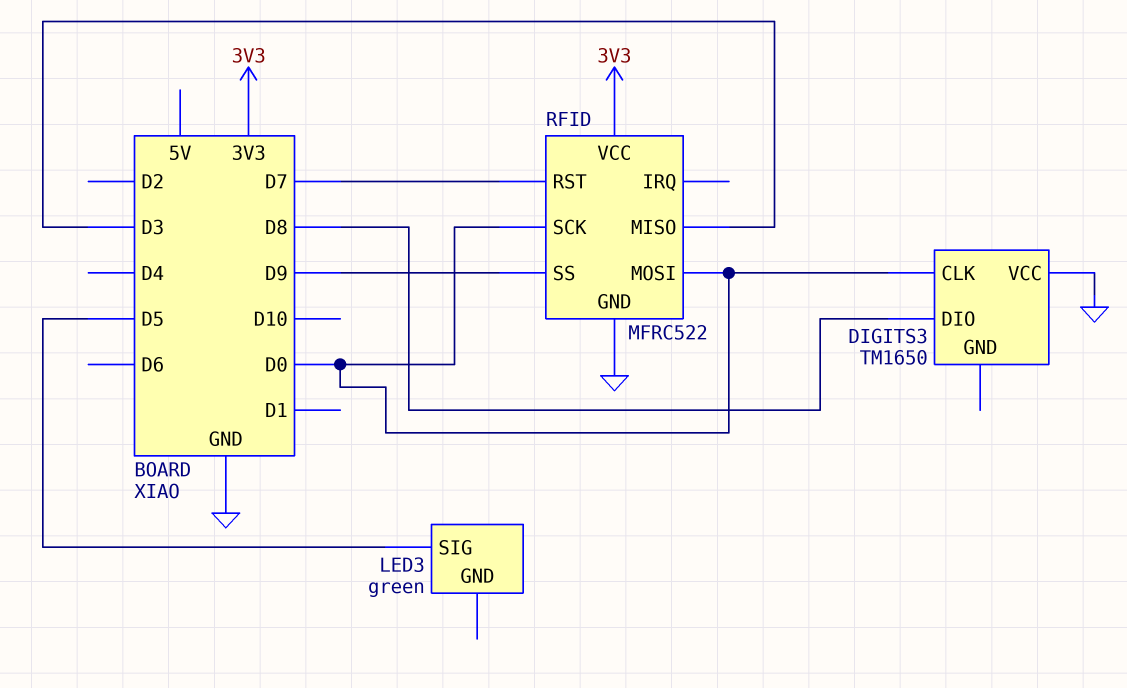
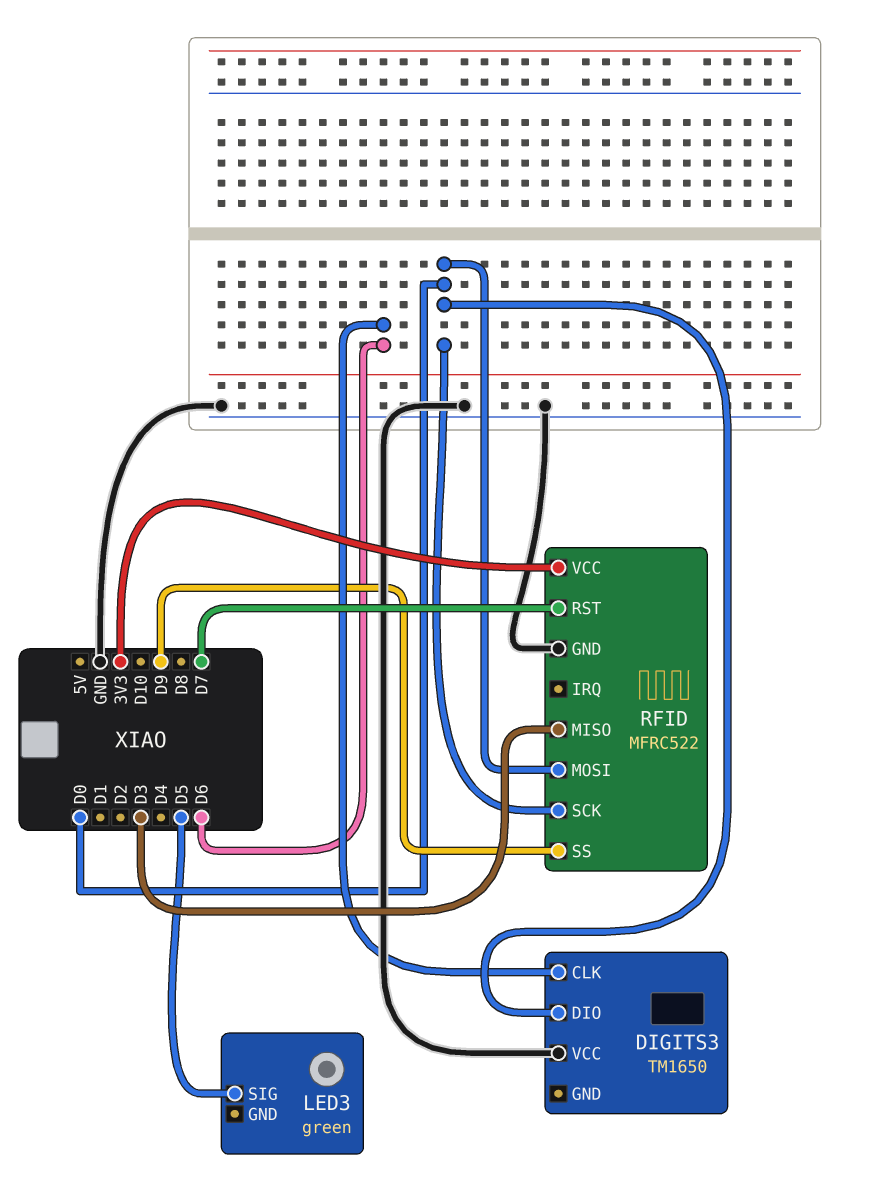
DIGITS3 pin CLK: D0 -> D6
DIGITS3 pin DIO: D8 -> D0

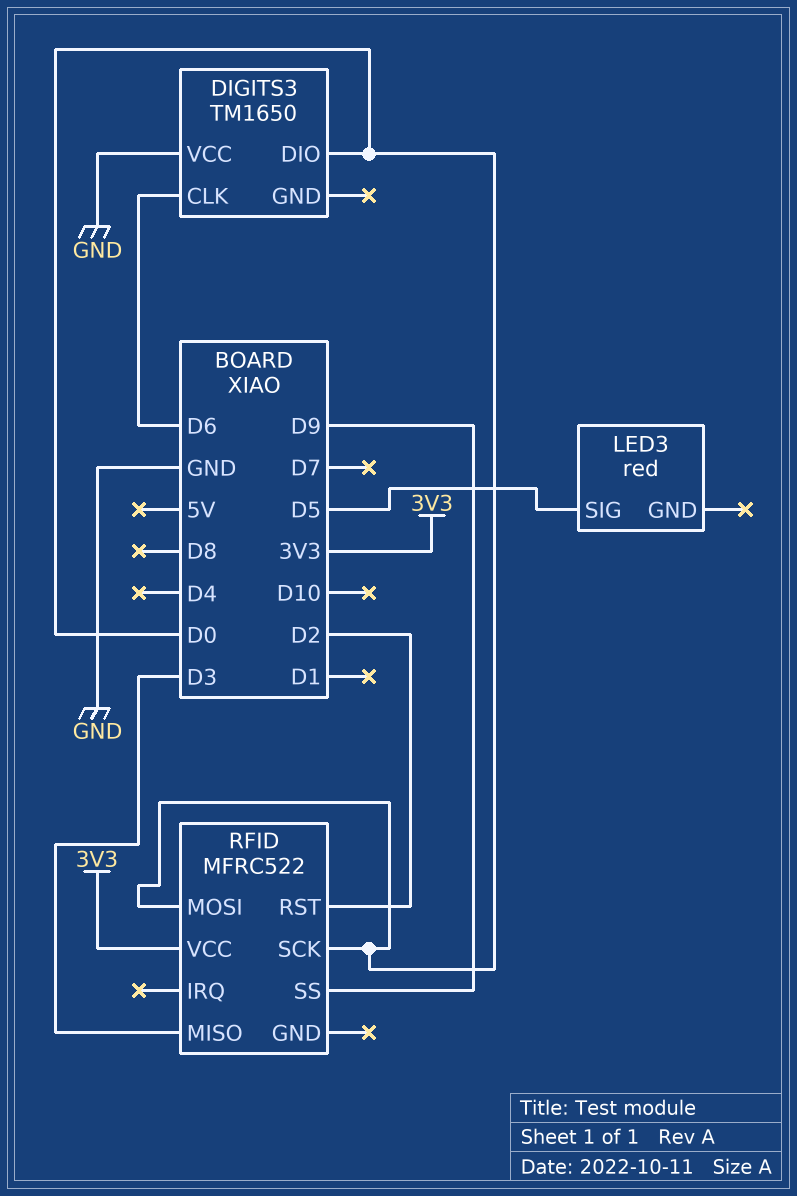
LED3: green -> red
RFID pin GND: GND -> none
RFID pin RST: D7 -> D2

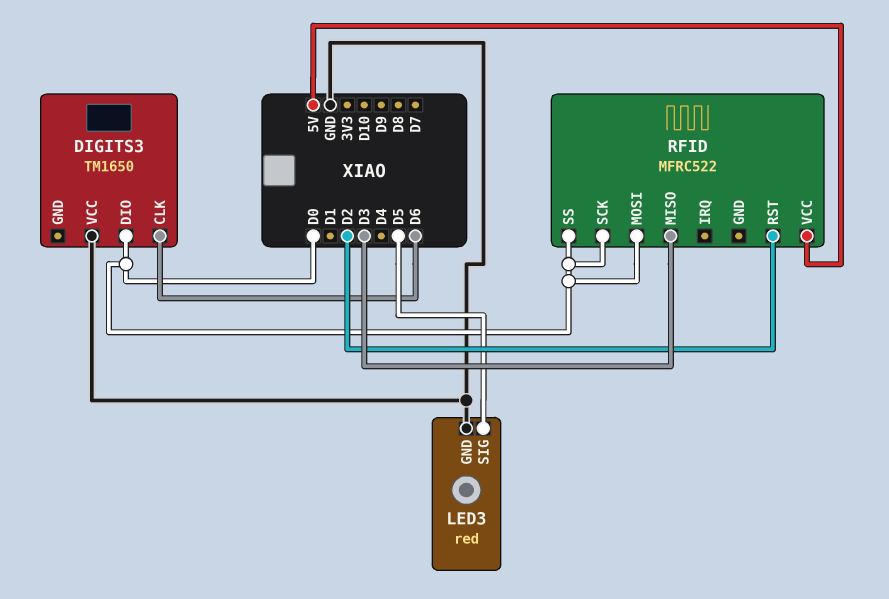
LED3 pin GND: none -> GND
RFID pin SS: D9 -> D0
RFID pin VCC: 3V3 -> 5V

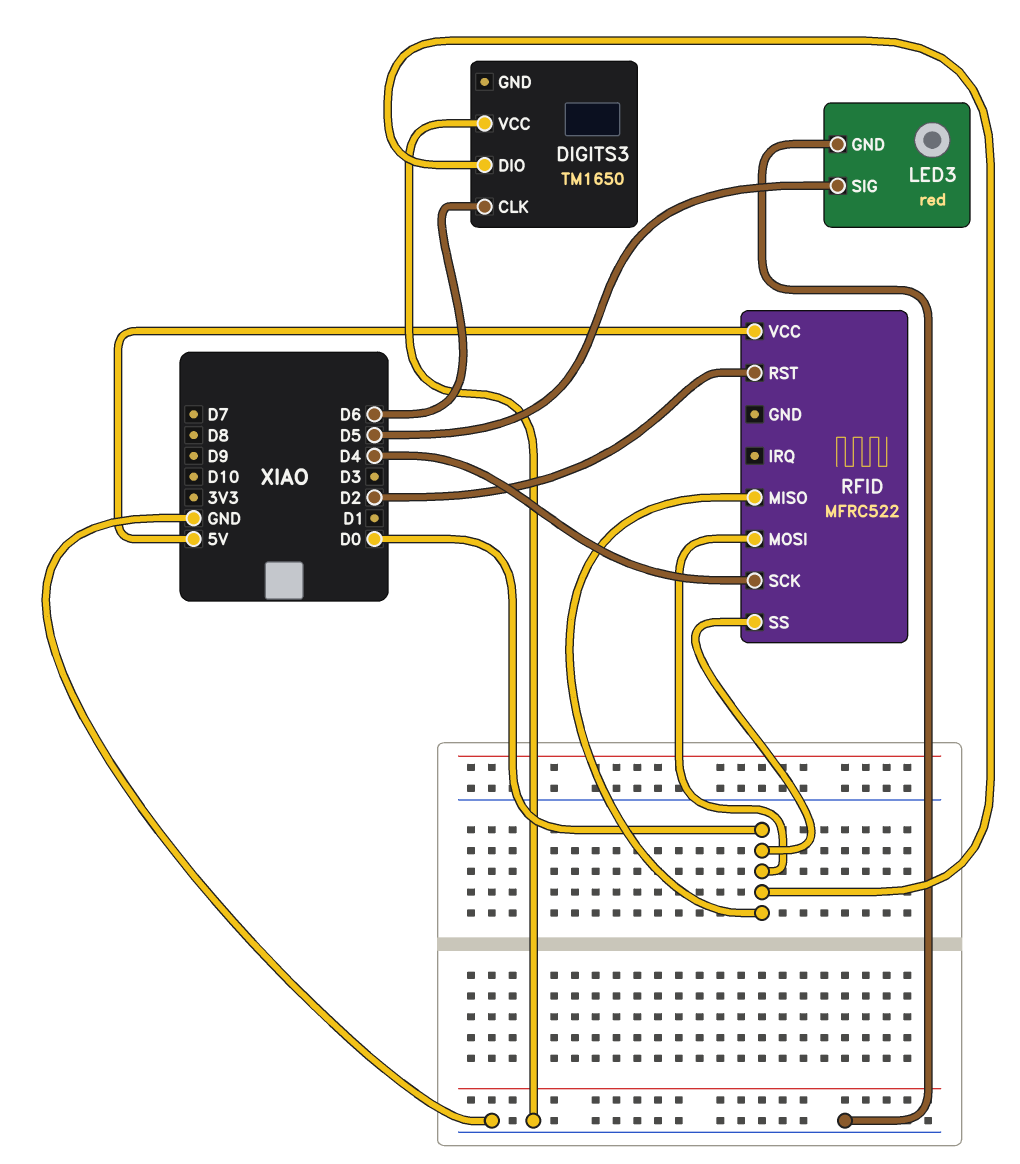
RFID pin MISO: D3 -> D0
RFID pin SCK: D0 -> D4

